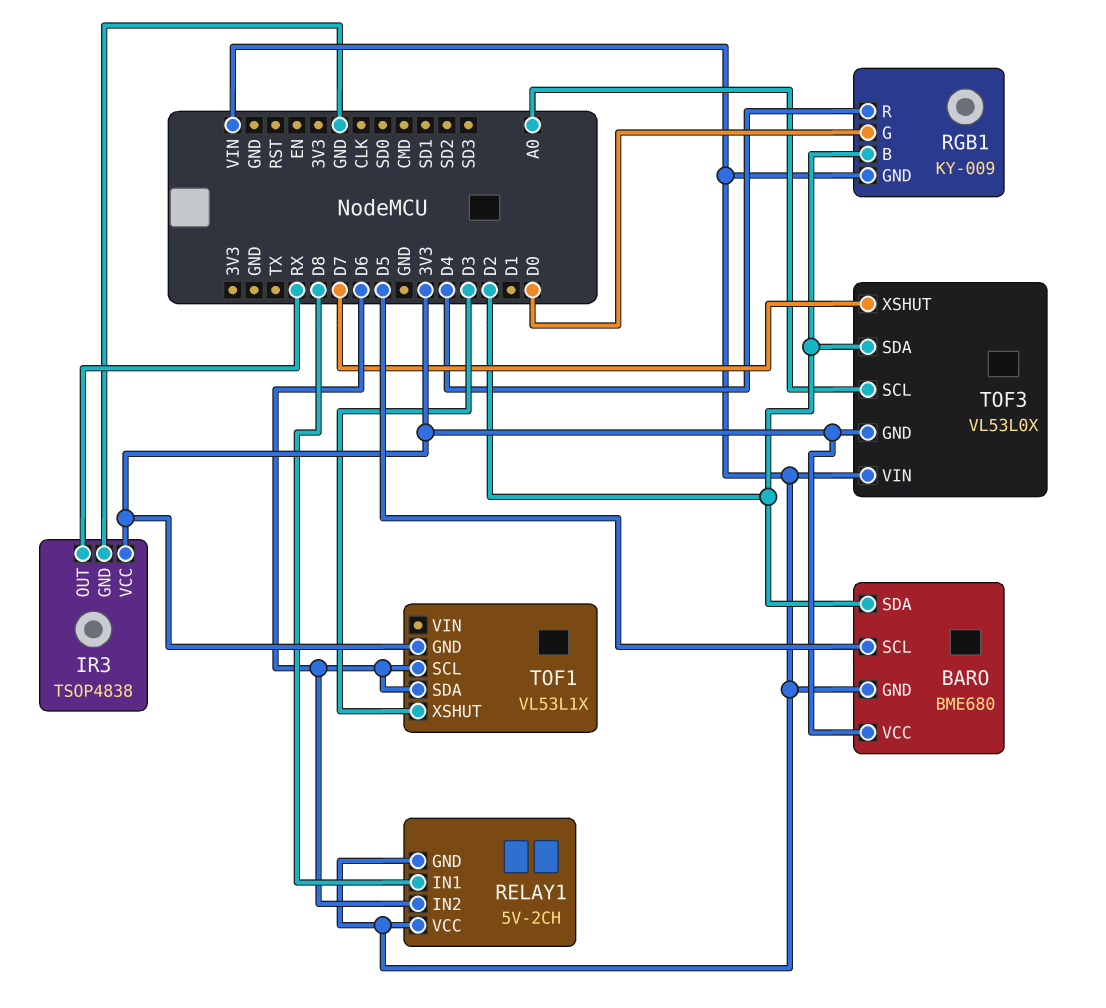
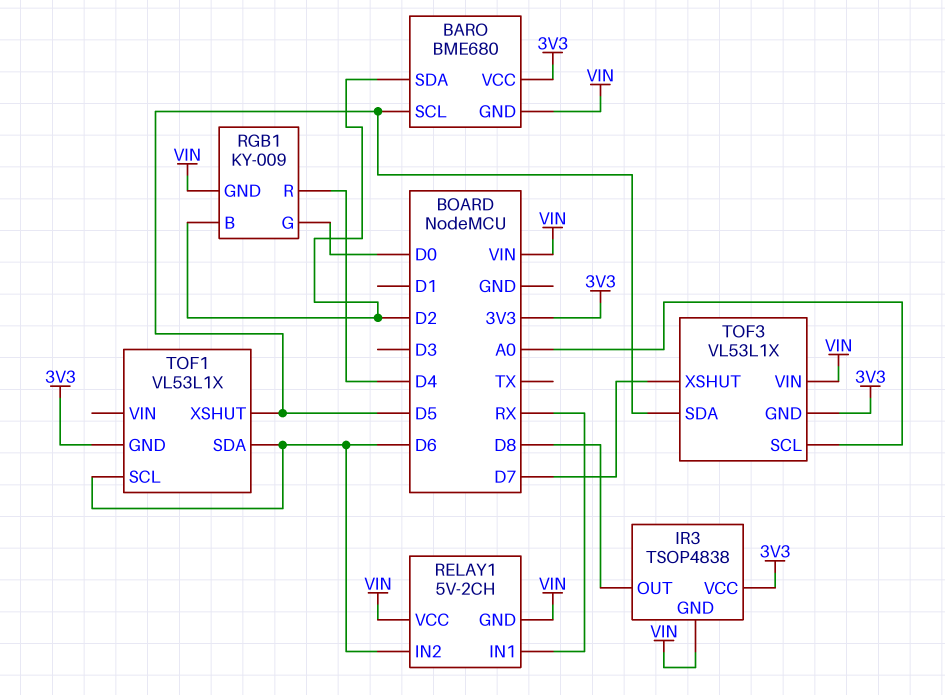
IR3 pin GND: GND -> VIN
IR3 pin OUT: RX -> D8
RELAY1 pin IN1: D8 -> RX
TOF1 pin XSHUT: D3 -> D5
TOF3: VL53L0X -> VL53L1X
TOF3 pin SDA: D2 -> D5

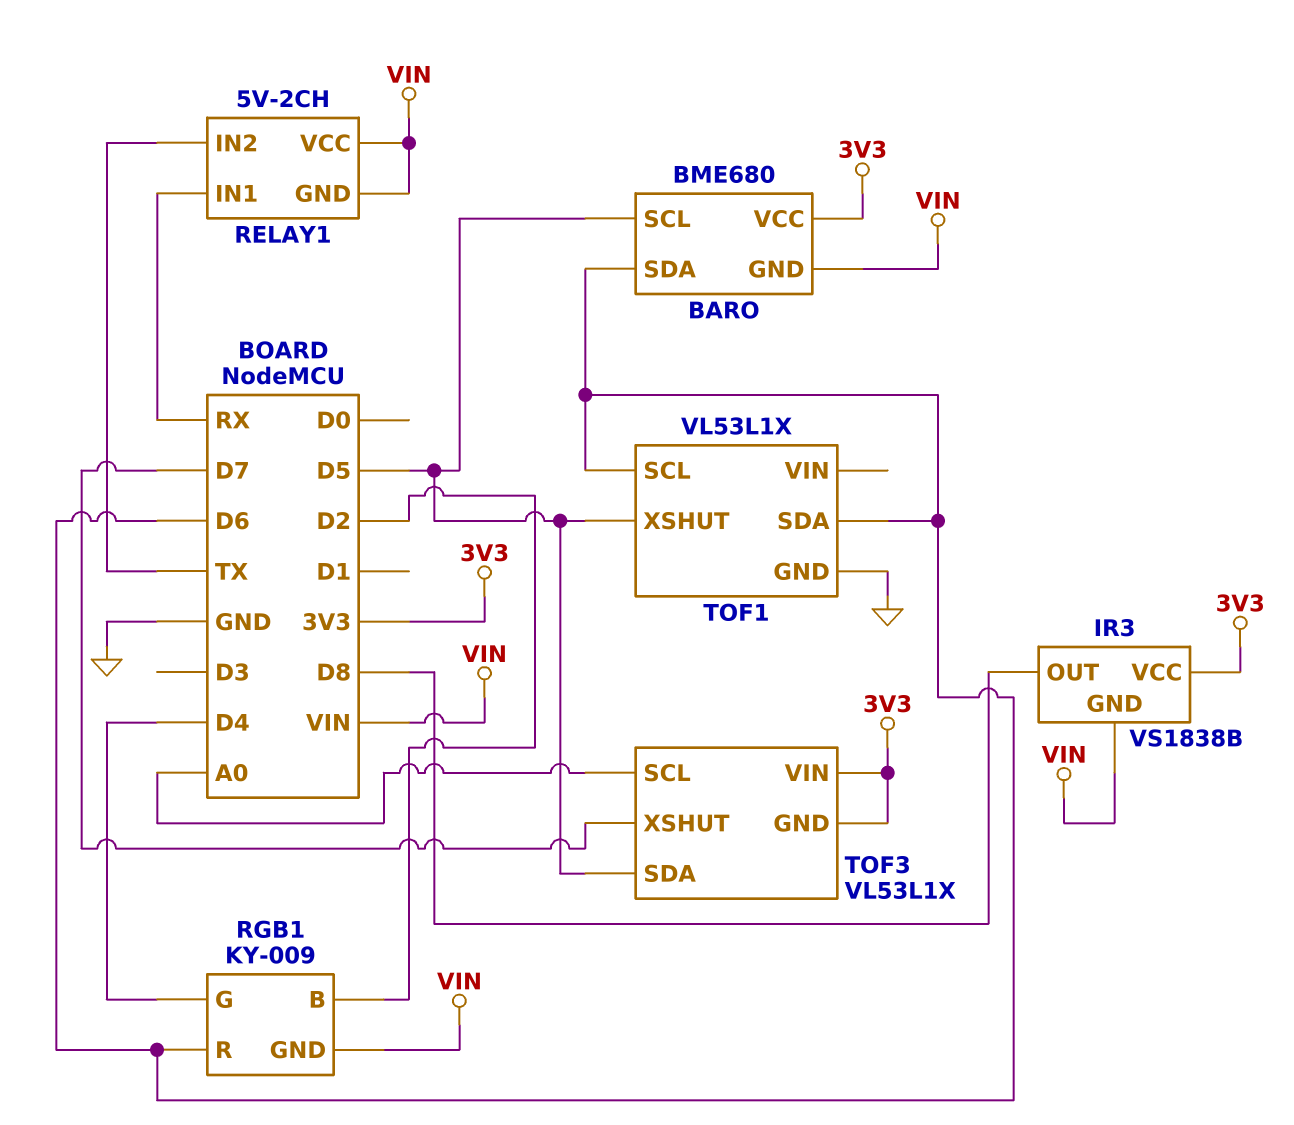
BARO pin SDA: D2 -> D6
IR3: TSOP4838 -> VS1838B
RELAY1 pin IN2: D6 -> TX
RGB1 pin G: D0 -> D4
RGB1 pin R: D4 -> D6
TOF1 pin GND: 3V3 -> GND
TOF3 pin VIN: VIN -> 3V3

